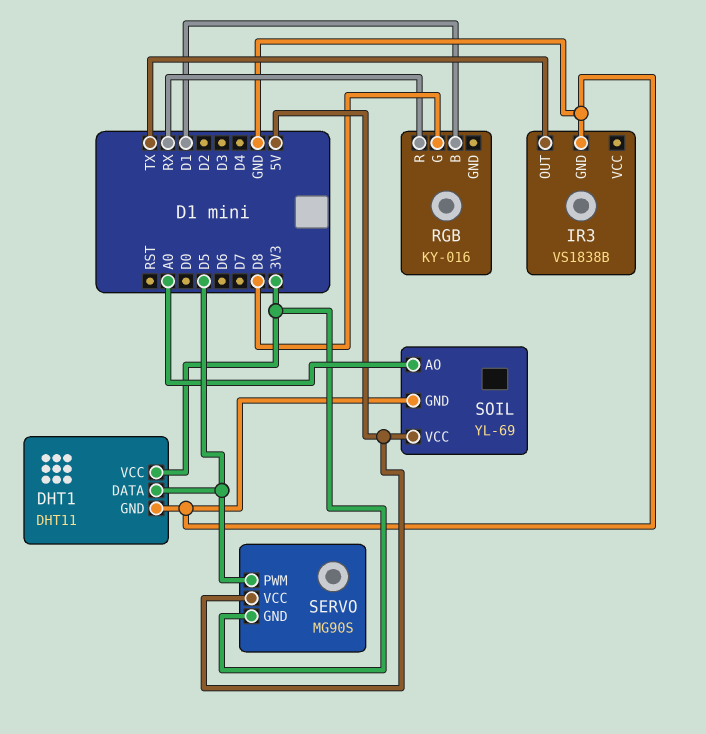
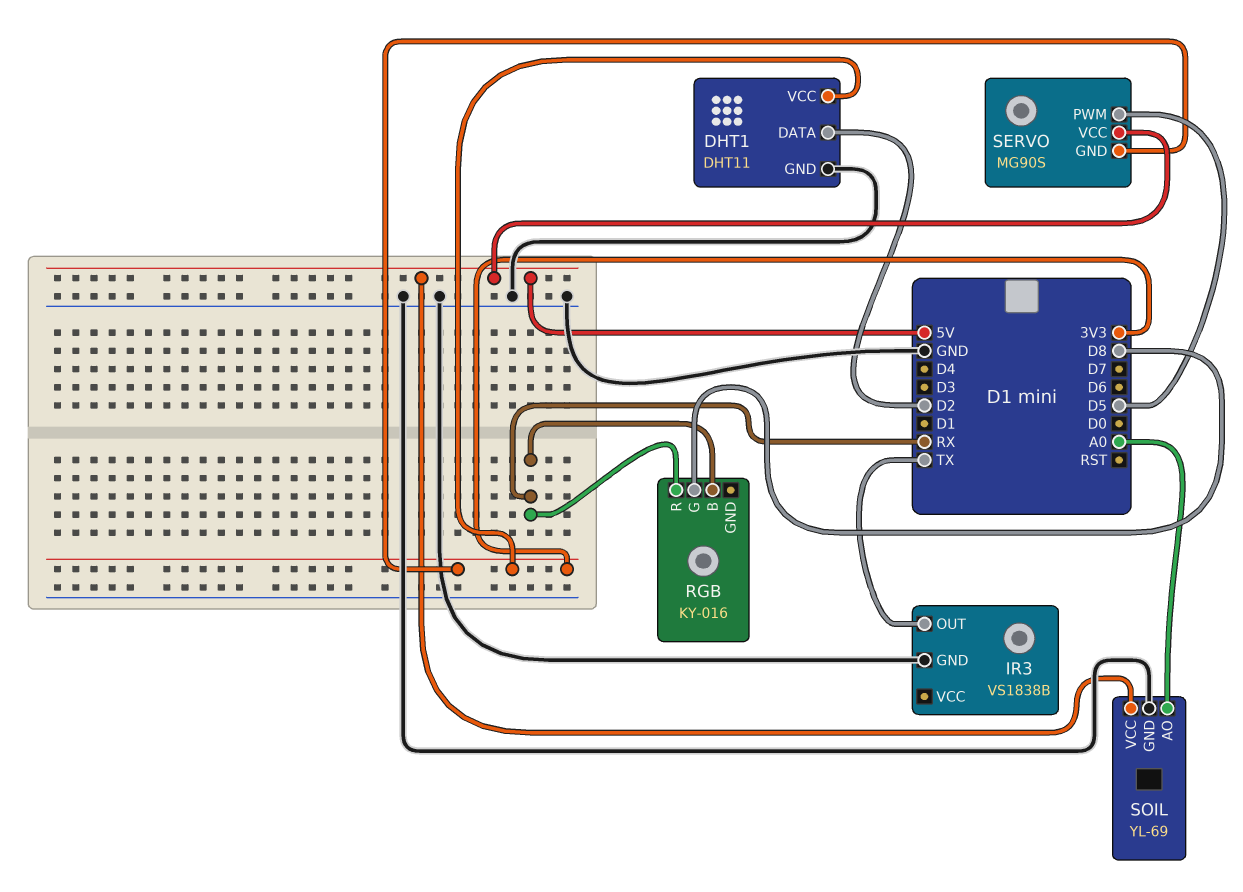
DHT1 pin DATA: D5 -> D2
RGB pin B: D1 -> RX

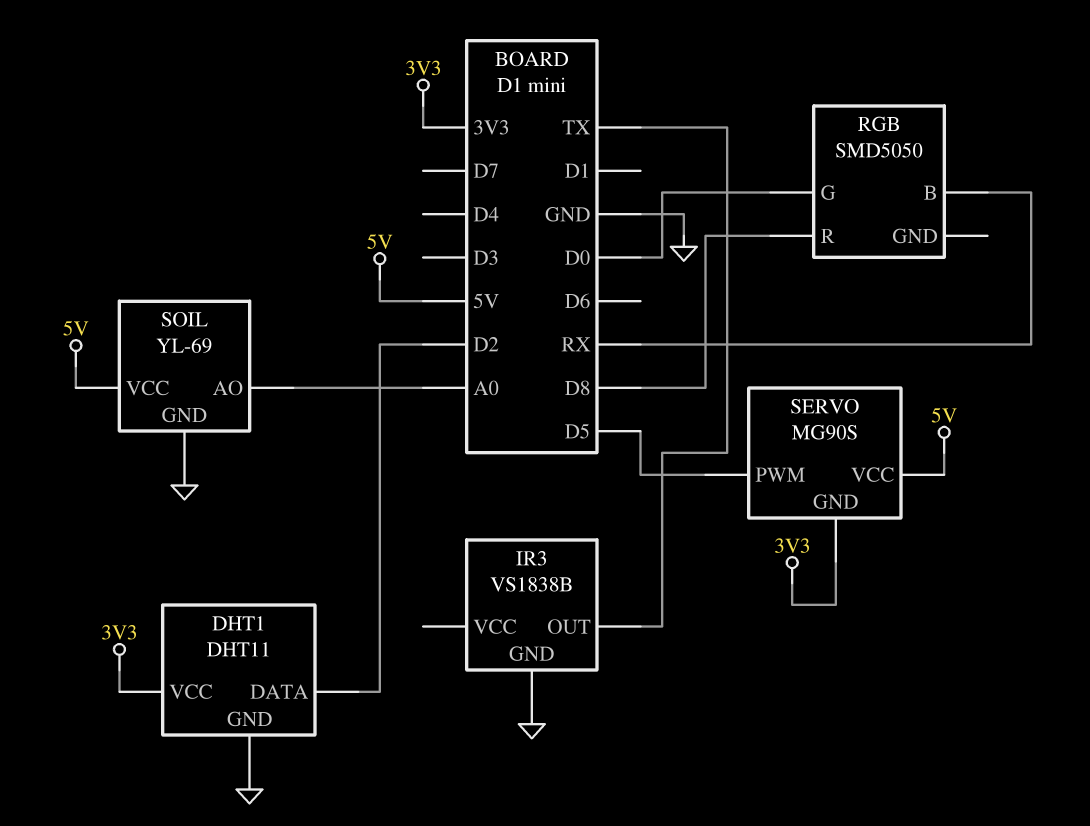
RGB: KY-016 -> SMD5050
RGB pin G: D8 -> D0
RGB pin R: RX -> D8

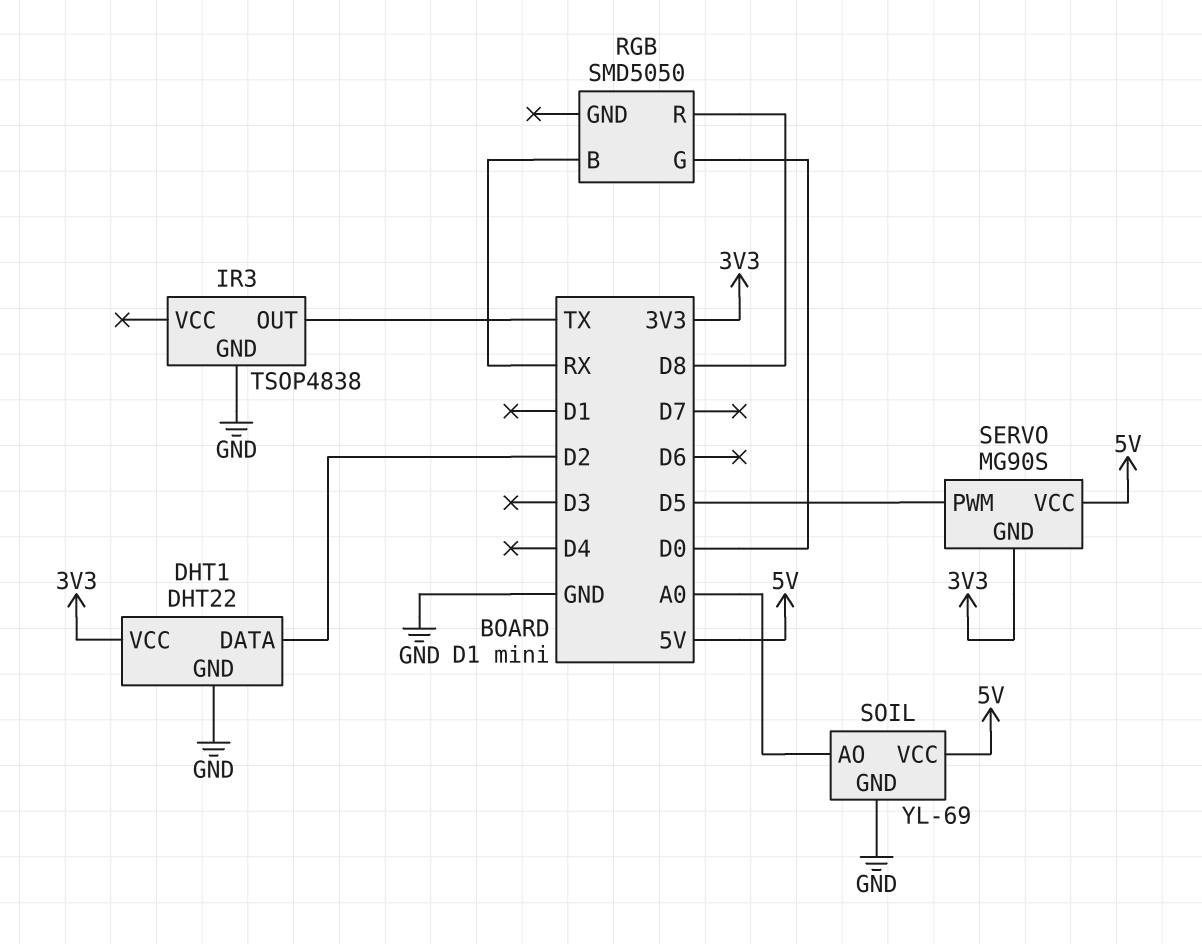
DHT1: DHT11 -> DHT22
IR3: VS1838B -> TSOP4838

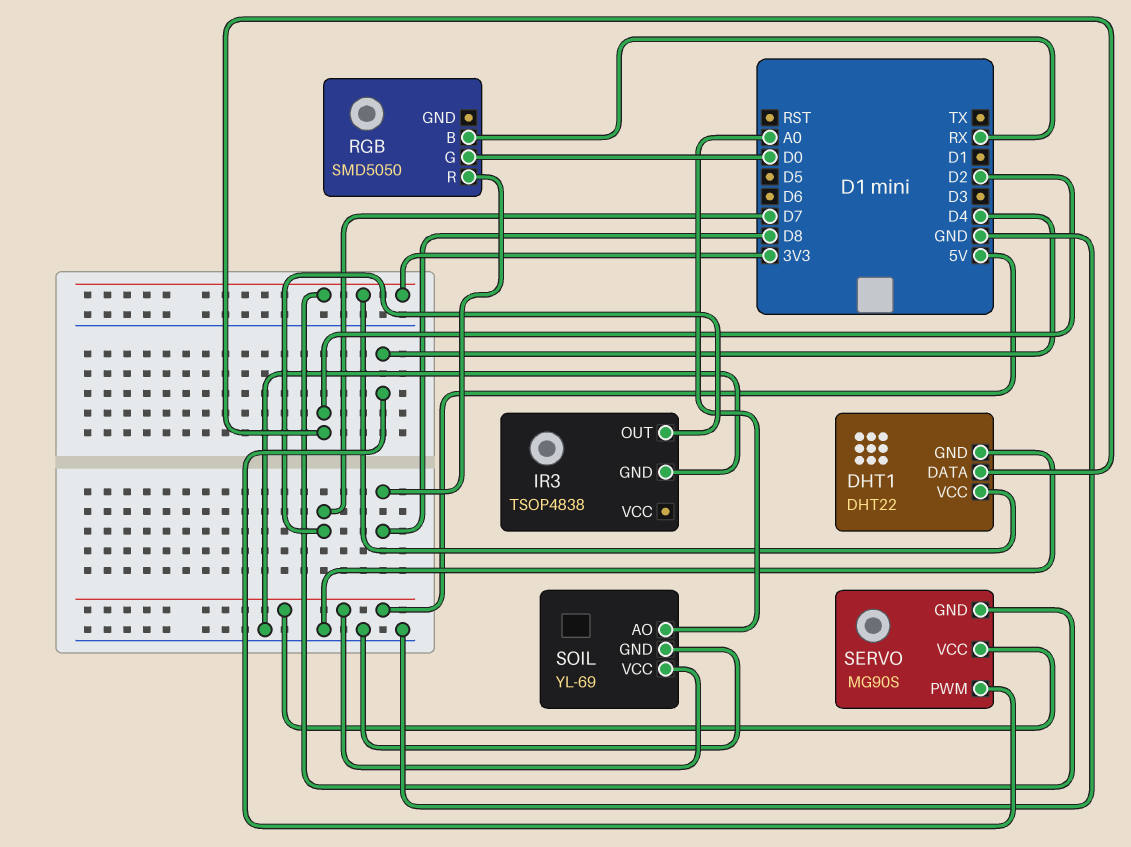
IR3 pin OUT: TX -> D7
SERVO pin PWM: D5 -> D4

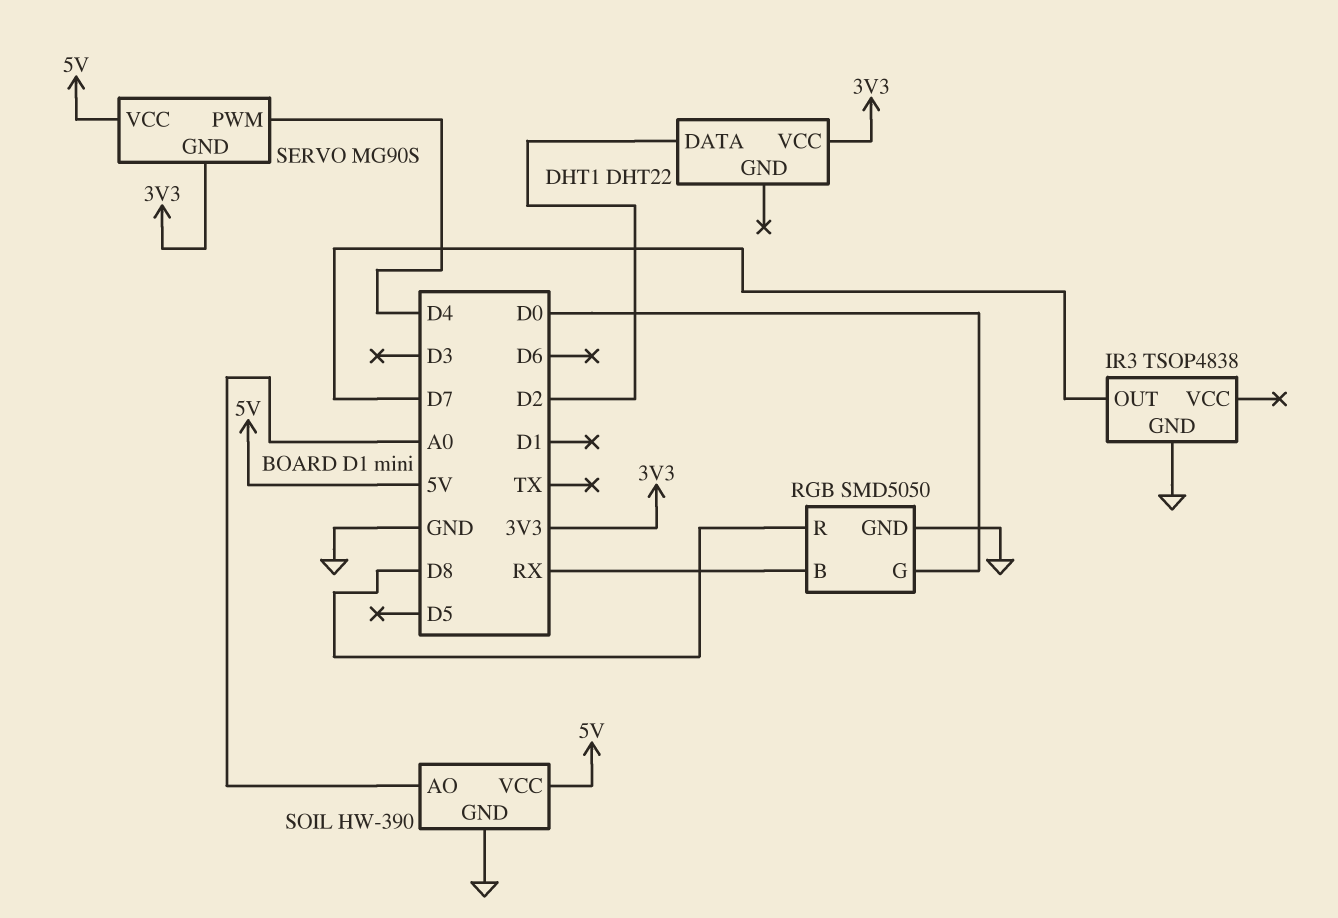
DHT1 pin GND: GND -> none
RGB pin GND: none -> GND
SOIL: YL-69 -> HW-390

